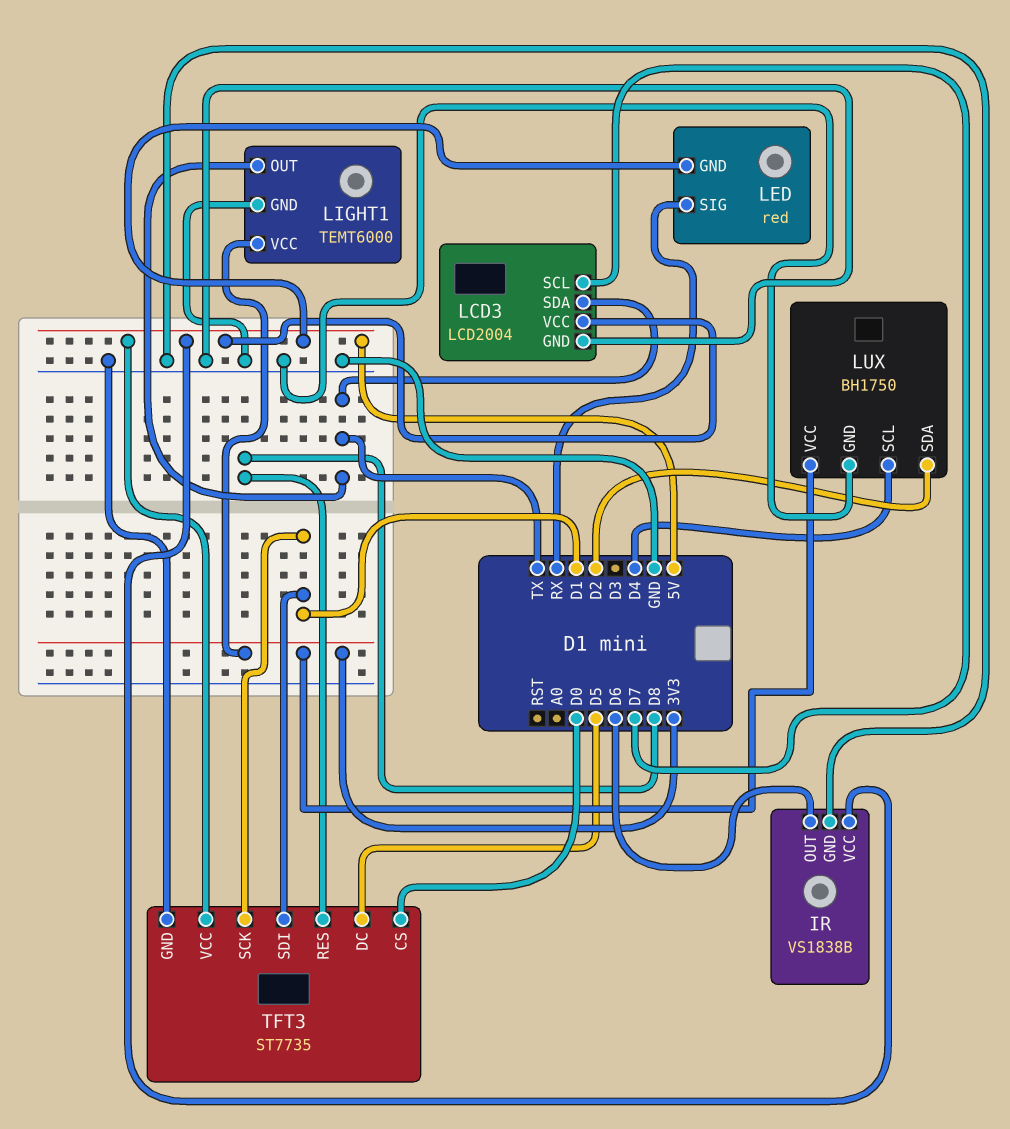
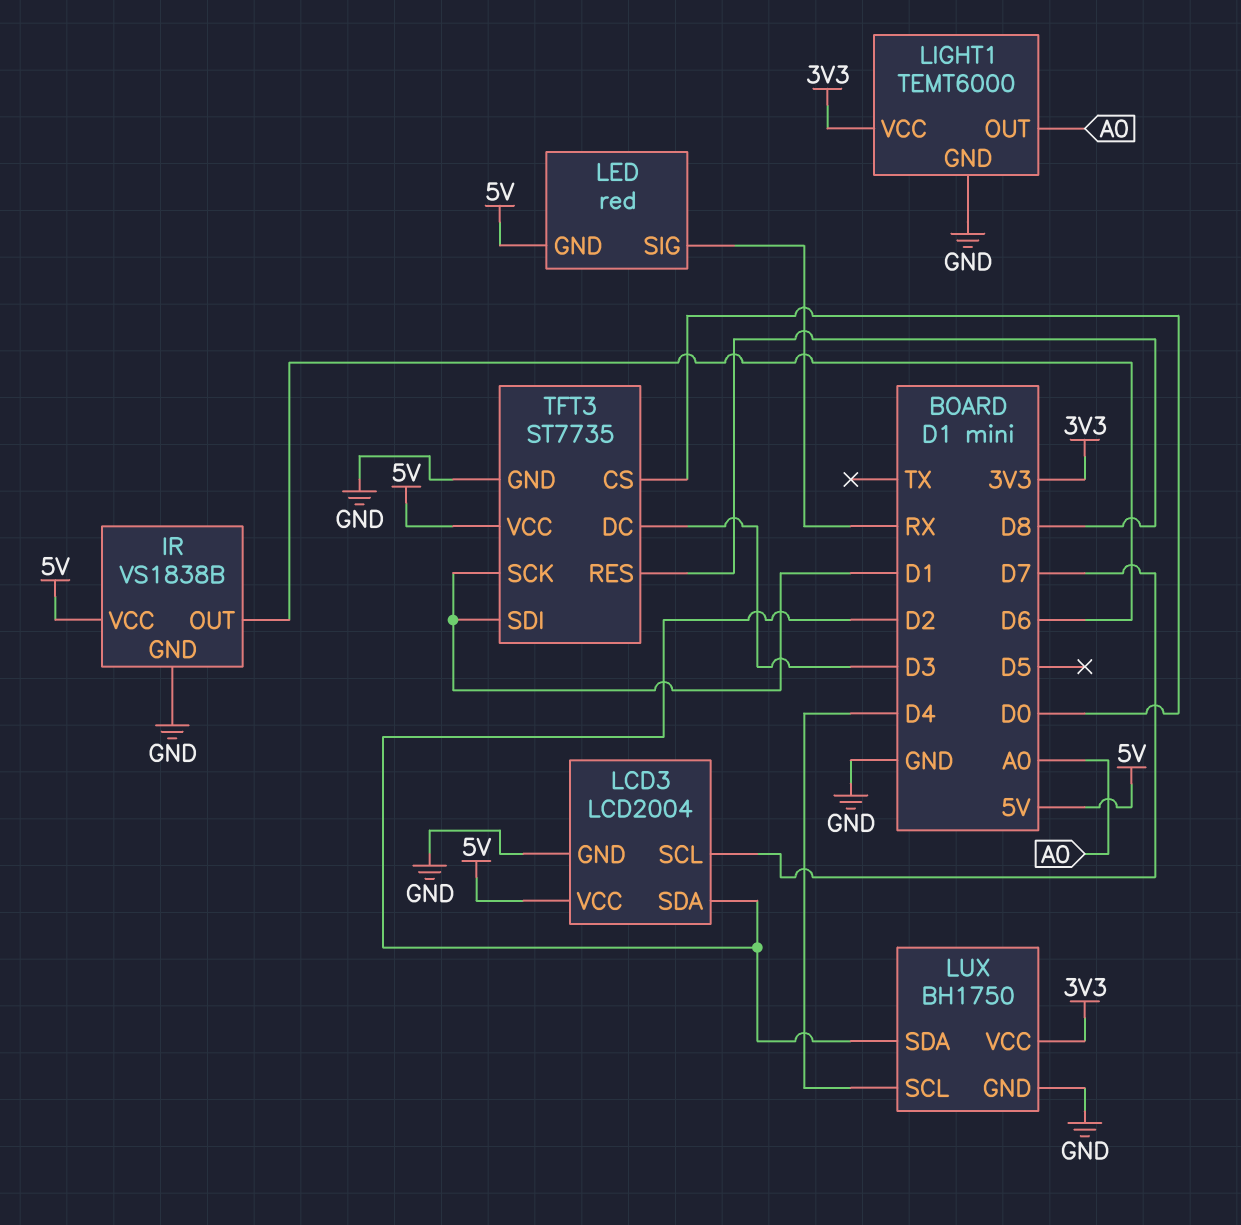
LCD3 pin SDA: TX -> D2
LIGHT1 pin OUT: TX -> A0
TFT3 pin DC: D5 -> D3

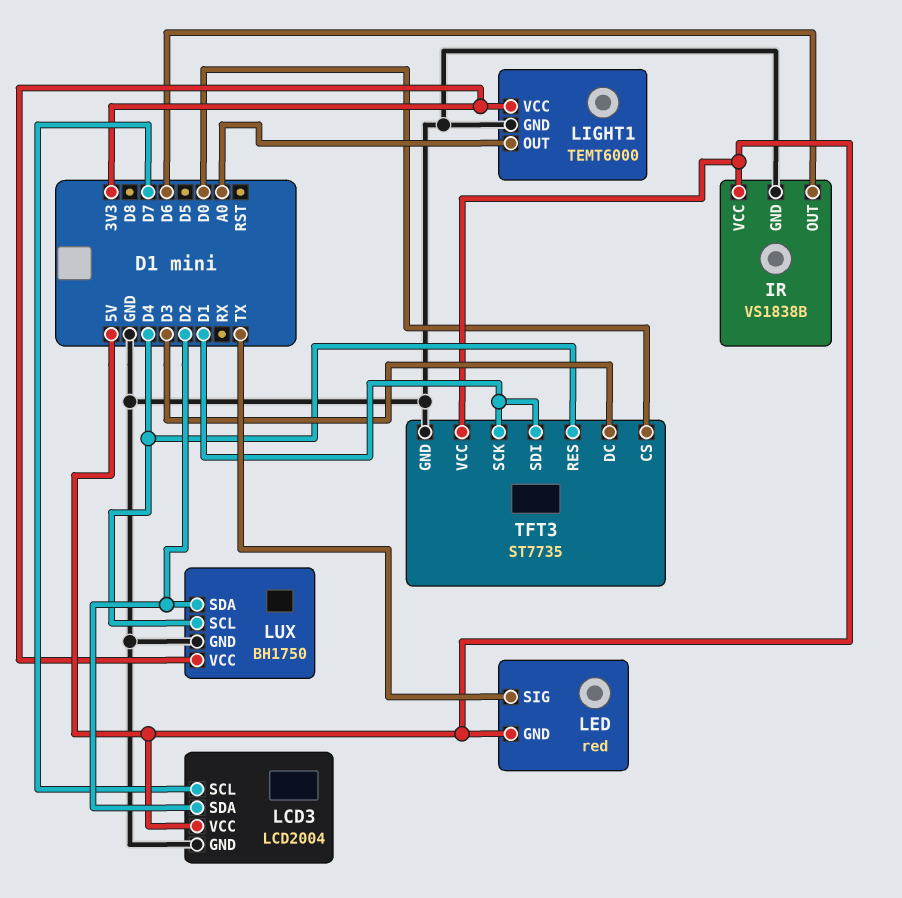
LED pin SIG: RX -> TX
TFT3 pin RES: D8 -> D4

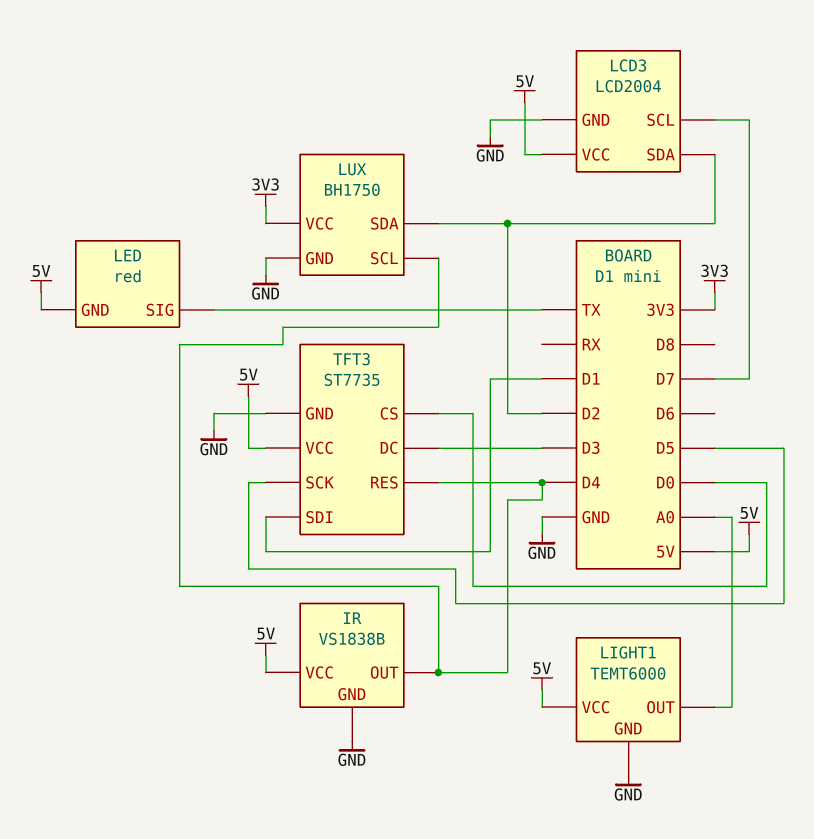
IR pin OUT: D6 -> D4
LIGHT1 pin VCC: 3V3 -> 5V
TFT3 pin SCK: D1 -> D5

